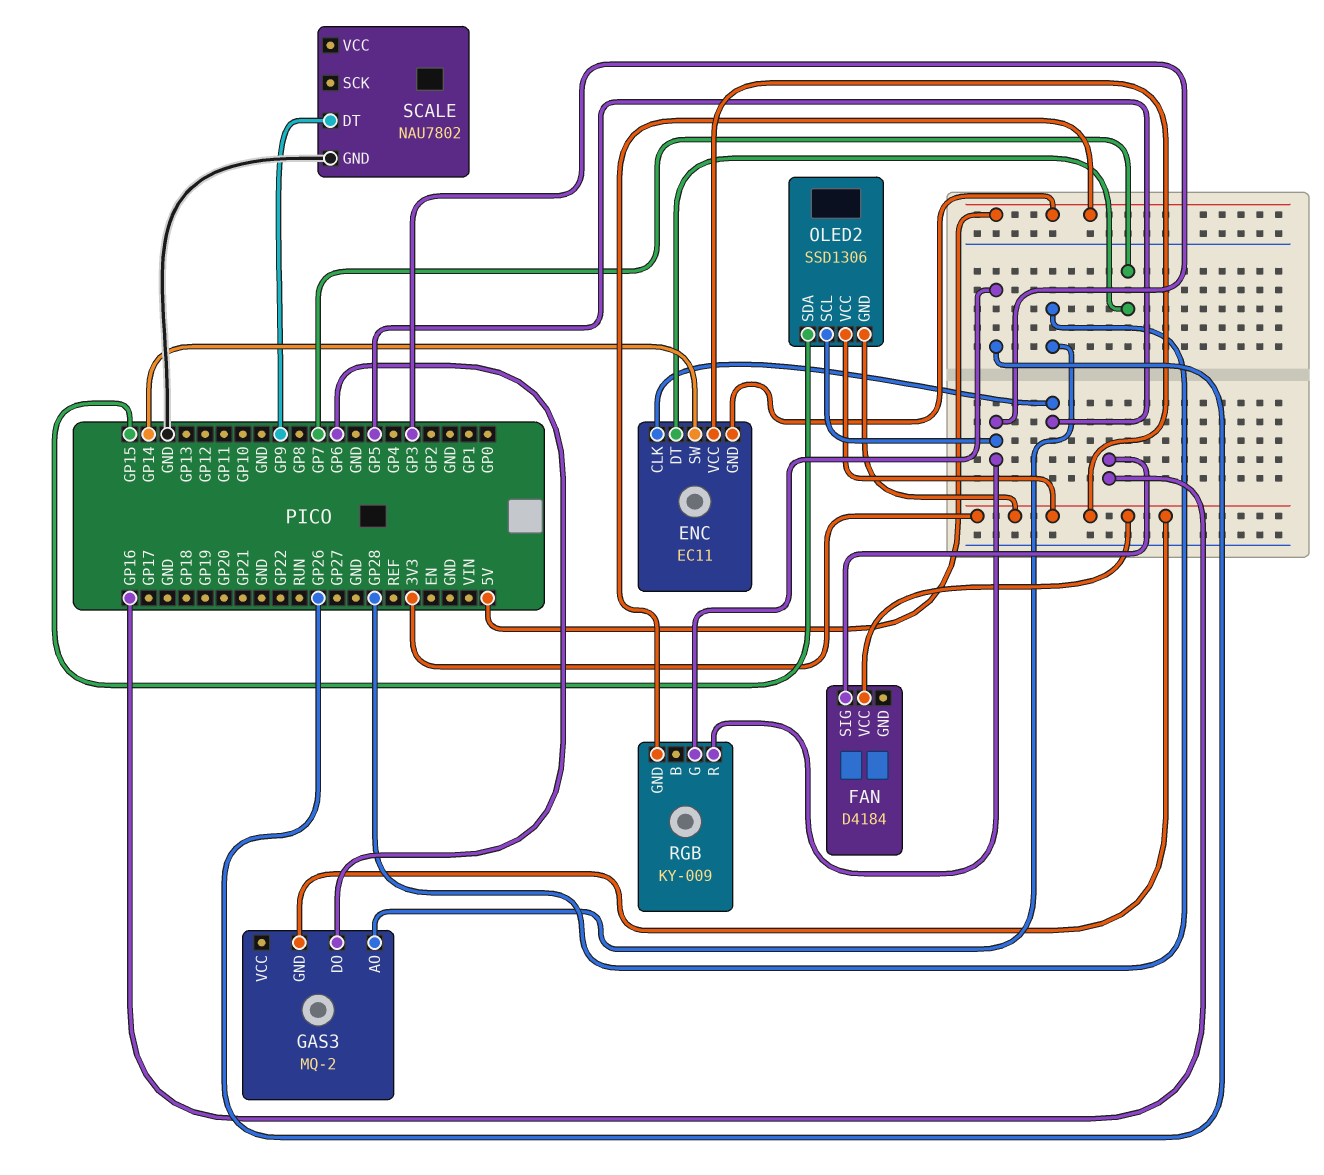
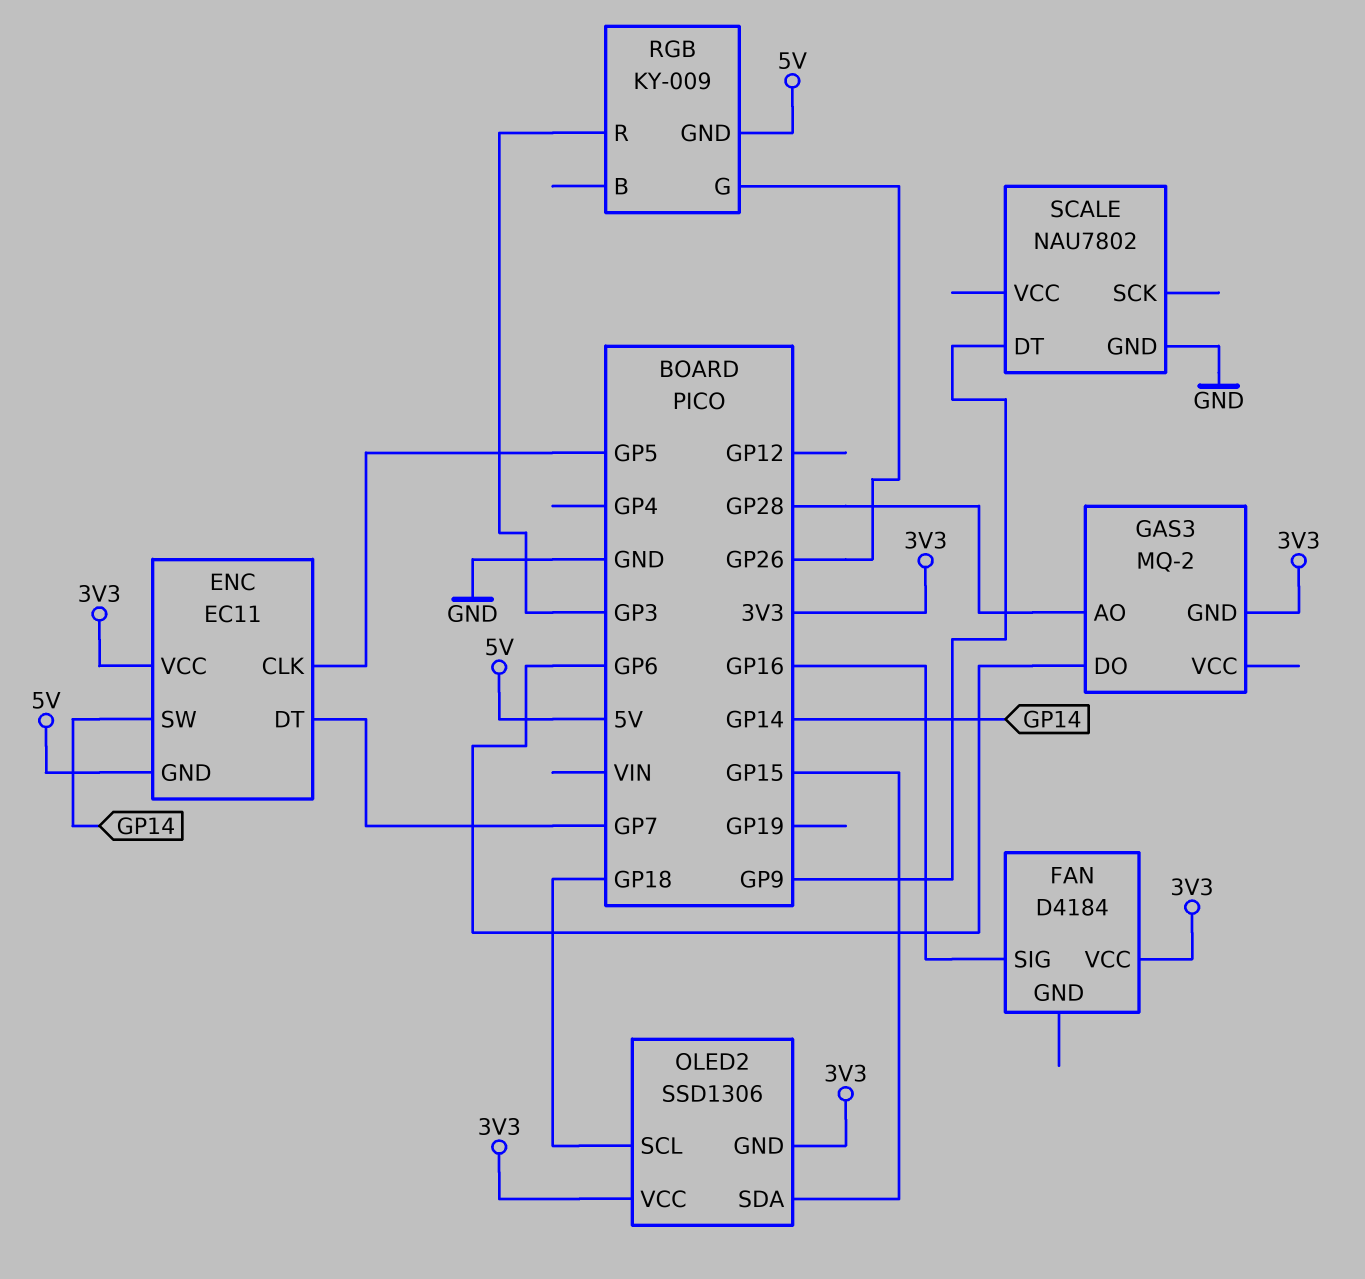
OLED2 pin SCL: GP3 -> GP18

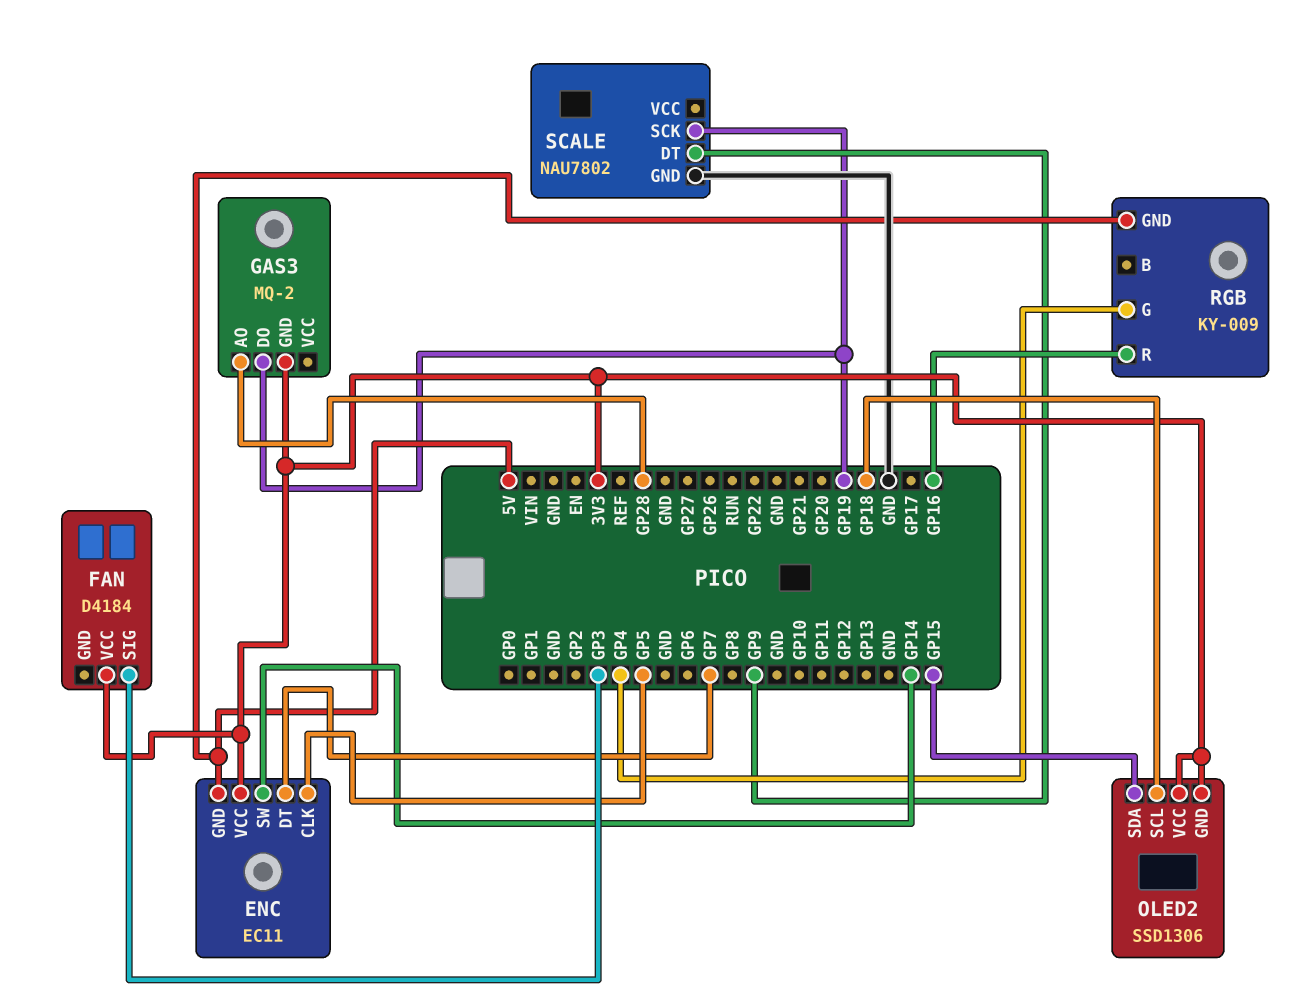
FAN pin SIG: GP16 -> GP3
GAS3 pin DO: GP6 -> GP19
RGB pin G: GP26 -> GP4
RGB pin R: GP3 -> GP16
SCALE pin SCK: none -> GP19

